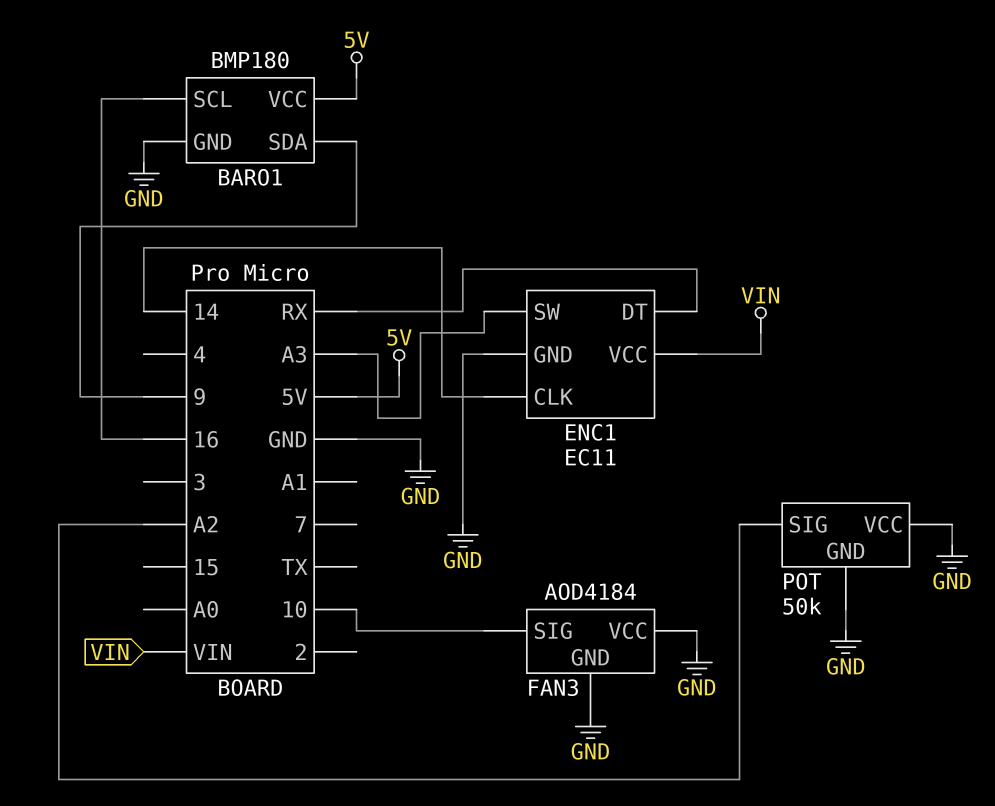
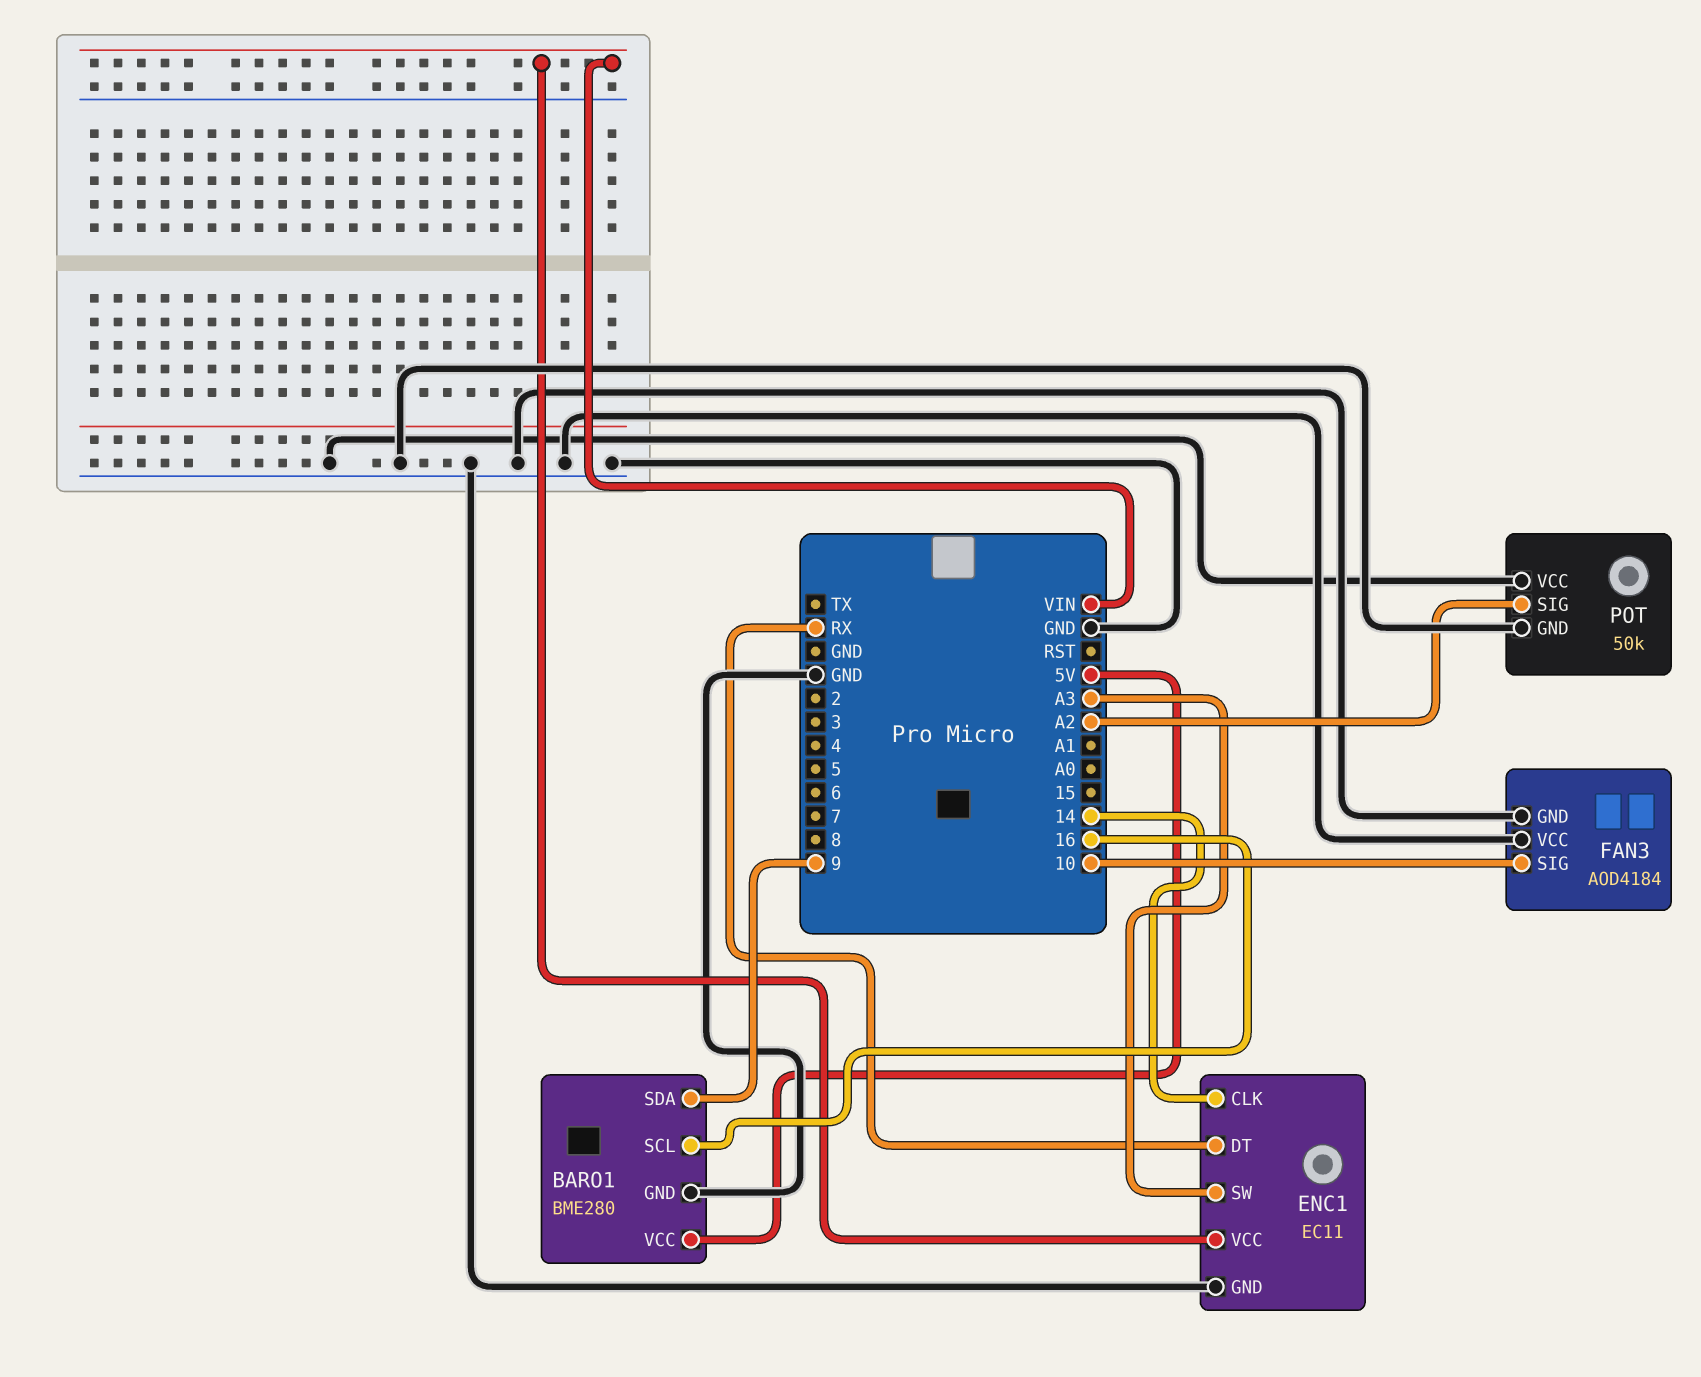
BARO1: BMP180 -> BME280

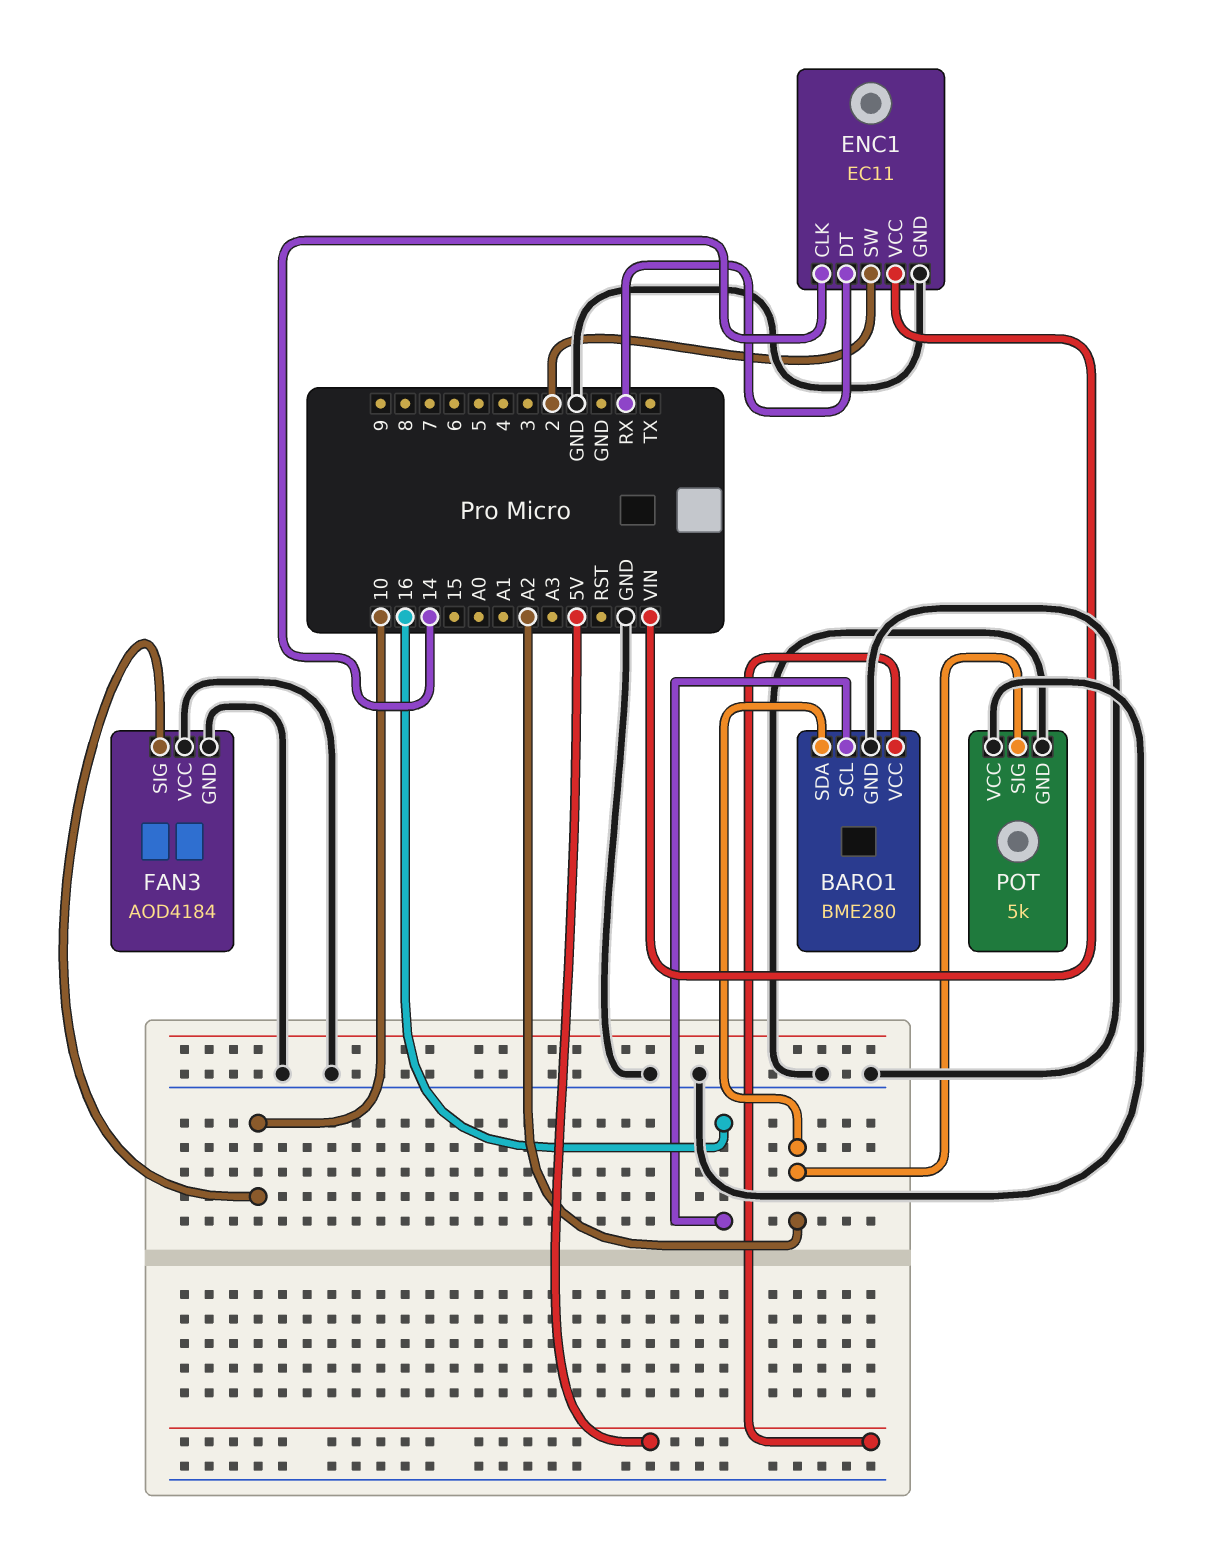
BARO1 pin SDA: 9 -> A2
ENC1 pin SW: A3 -> 2
POT: 50k -> 5k

